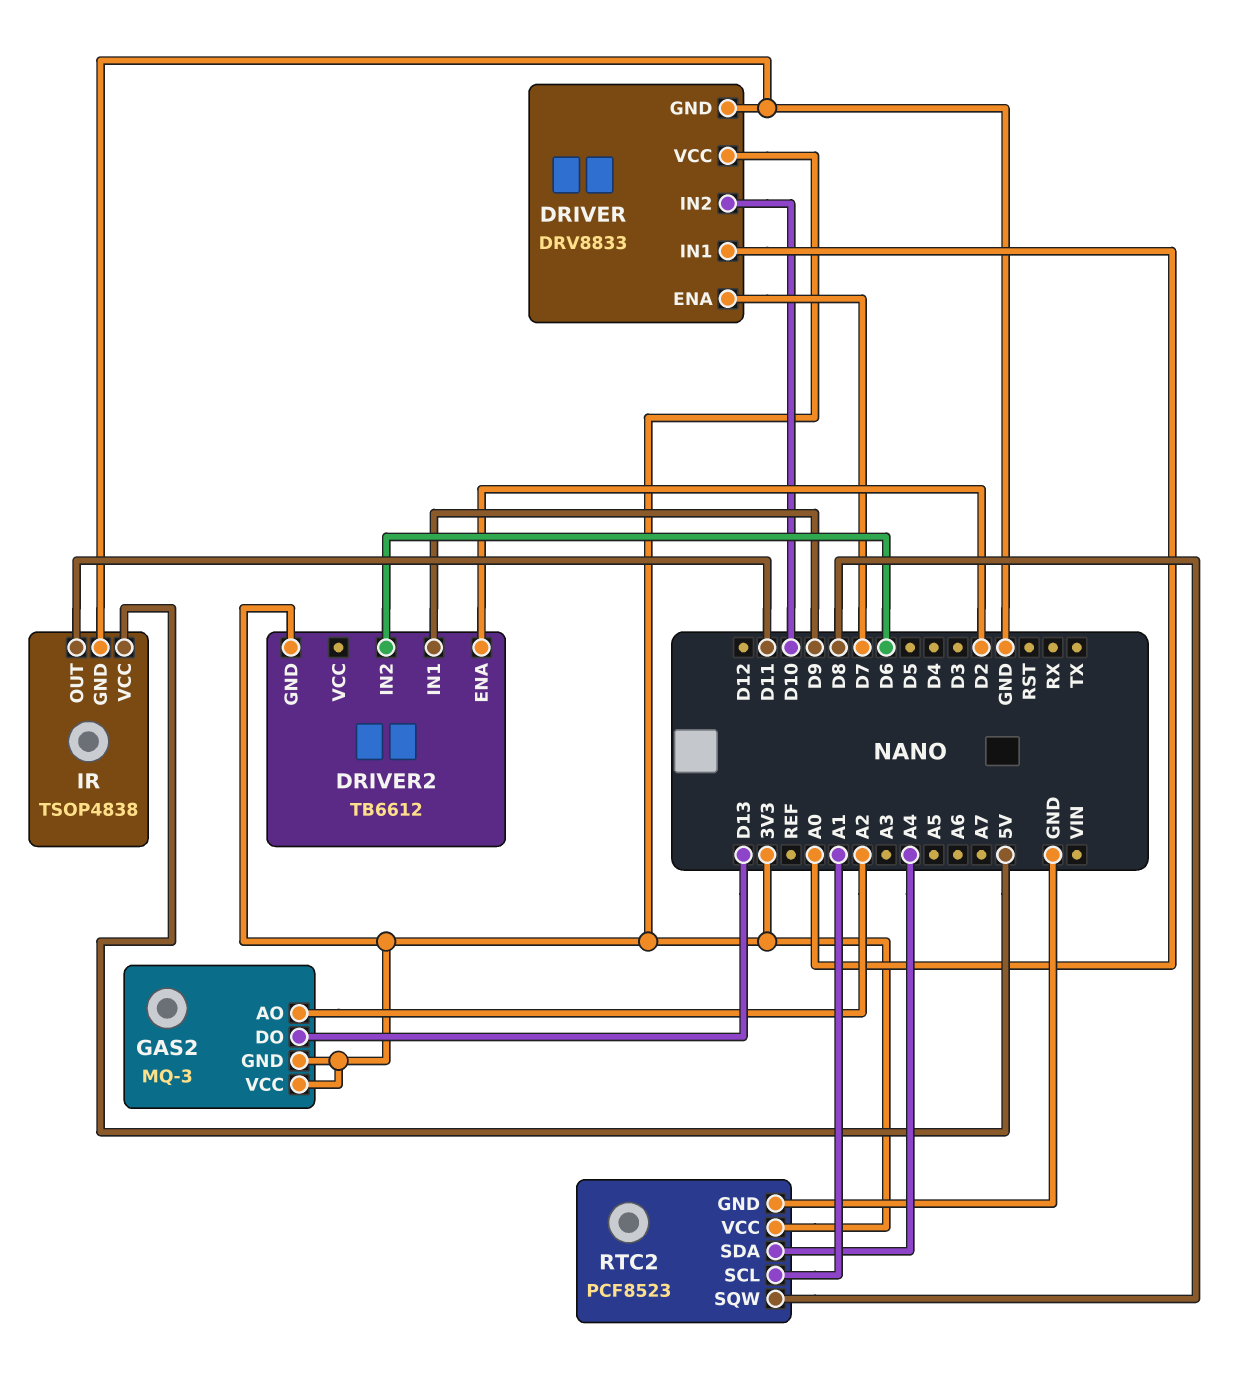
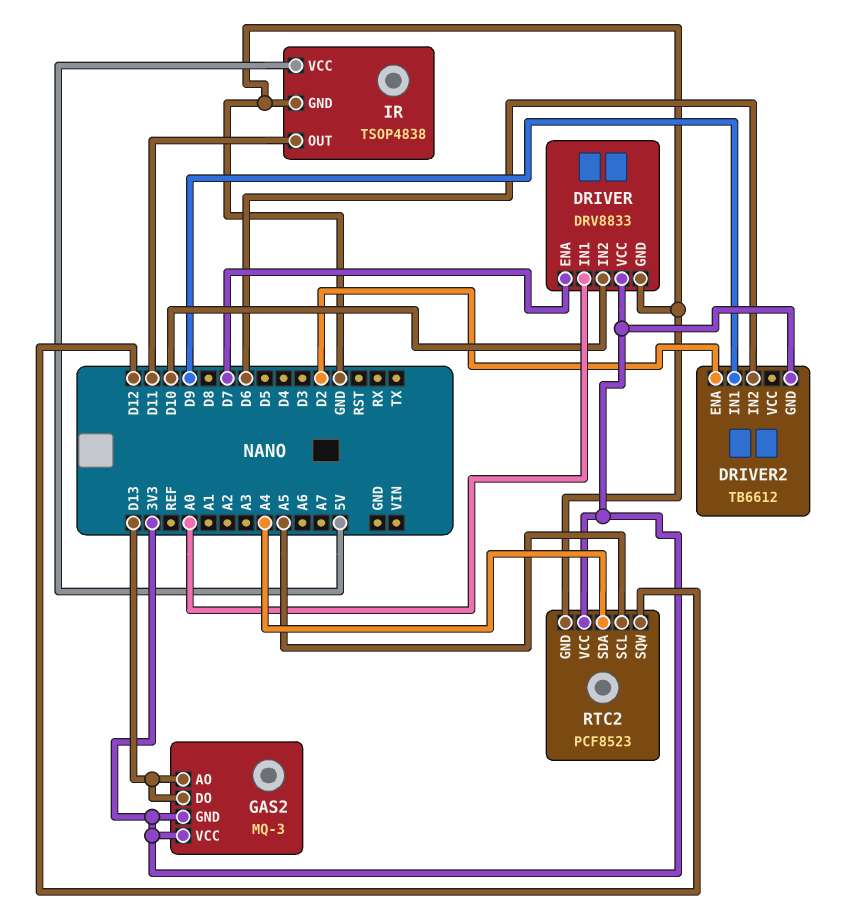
GAS2 pin AO: A2 -> D13
RTC2 pin SCL: A1 -> A5
RTC2 pin SQW: D8 -> D12

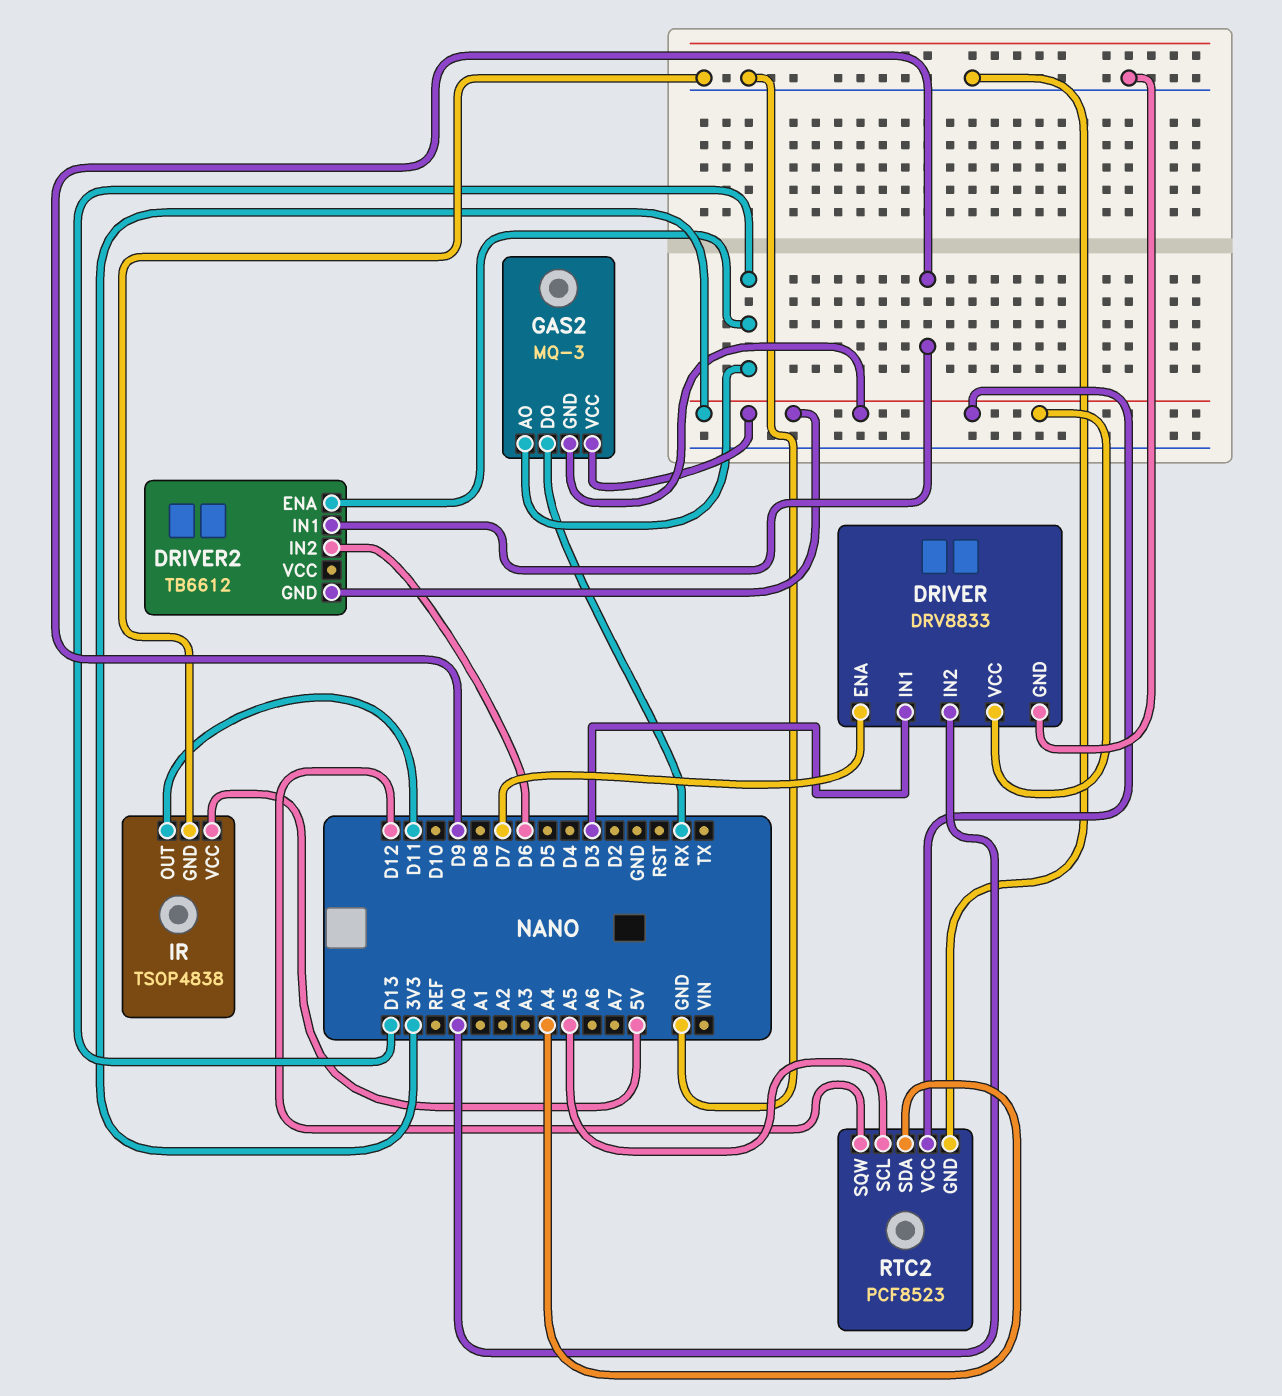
DRIVER pin IN1: A0 -> D3
DRIVER pin IN2: D10 -> A0
DRIVER2 pin ENA: D2 -> D13
GAS2 pin DO: D13 -> RX

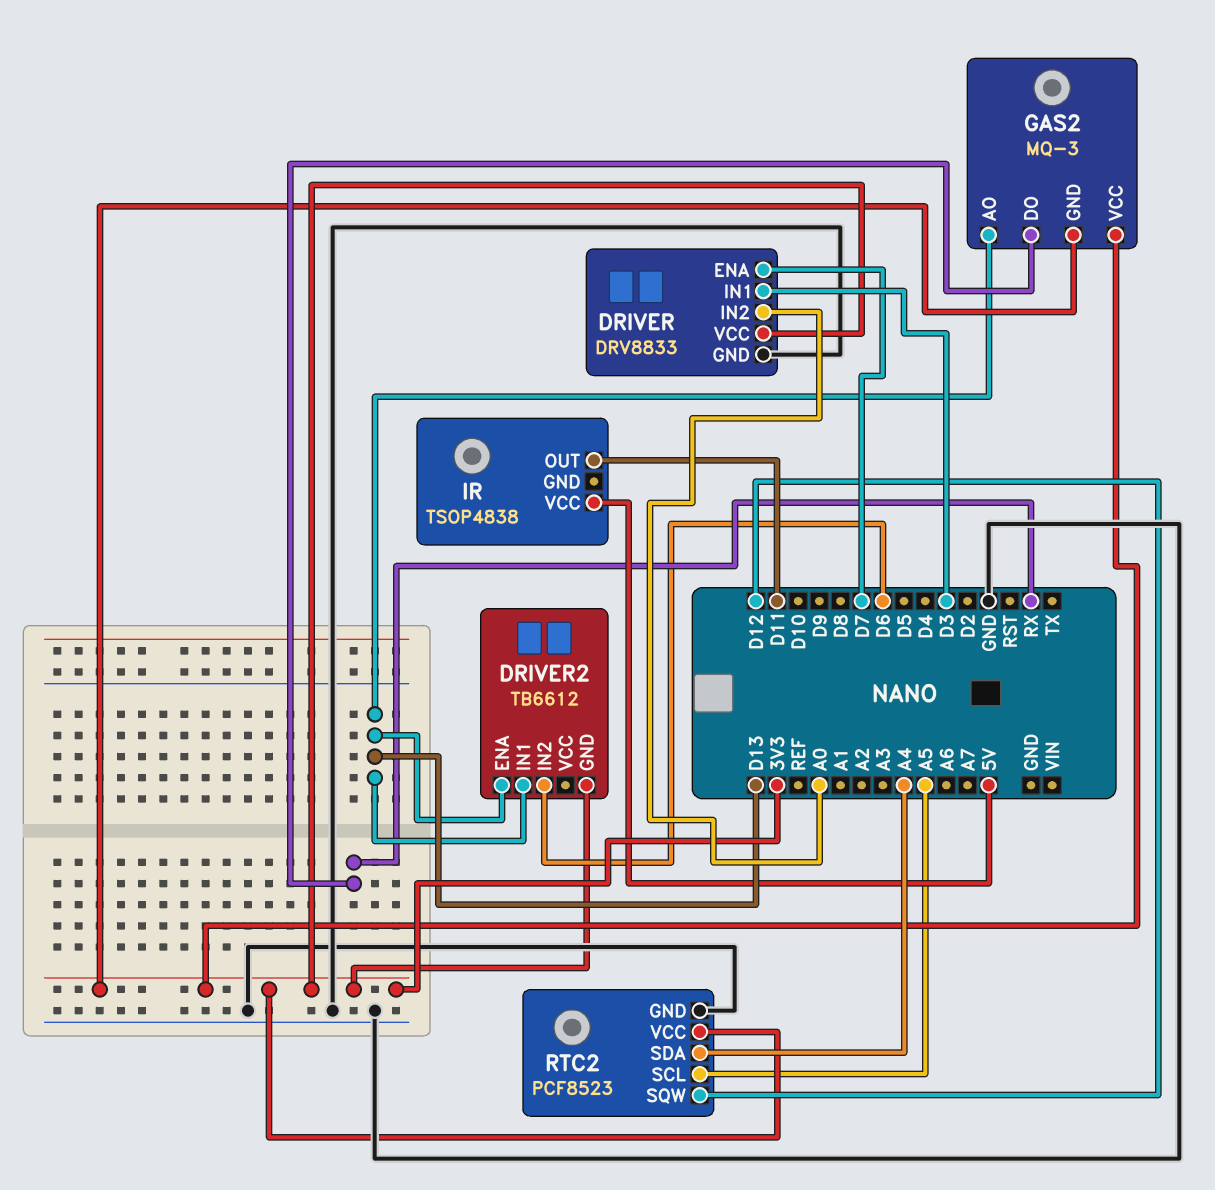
DRIVER2 pin IN1: D9 -> D13
IR pin GND: GND -> none

